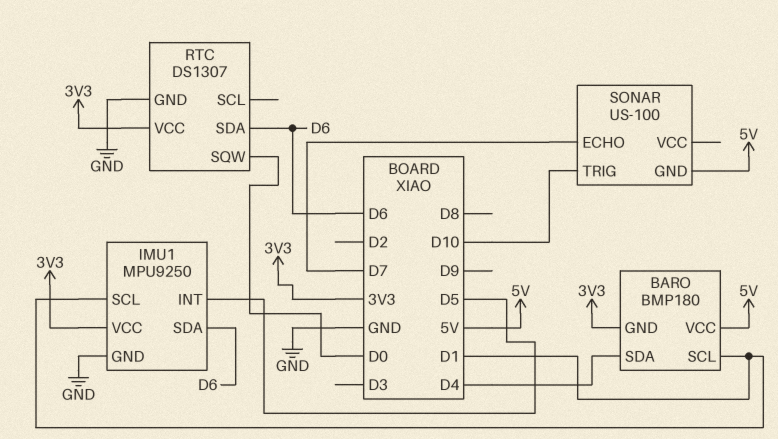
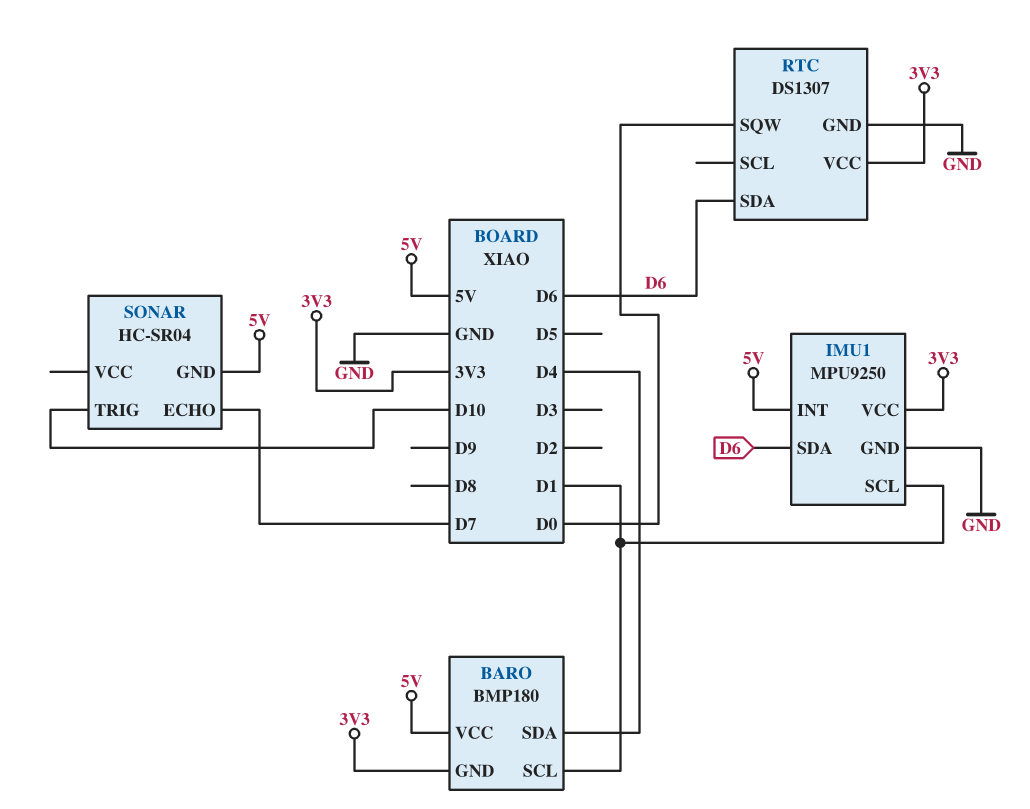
IMU1 pin INT: D5 -> 5V
SONAR: US-100 -> HC-SR04

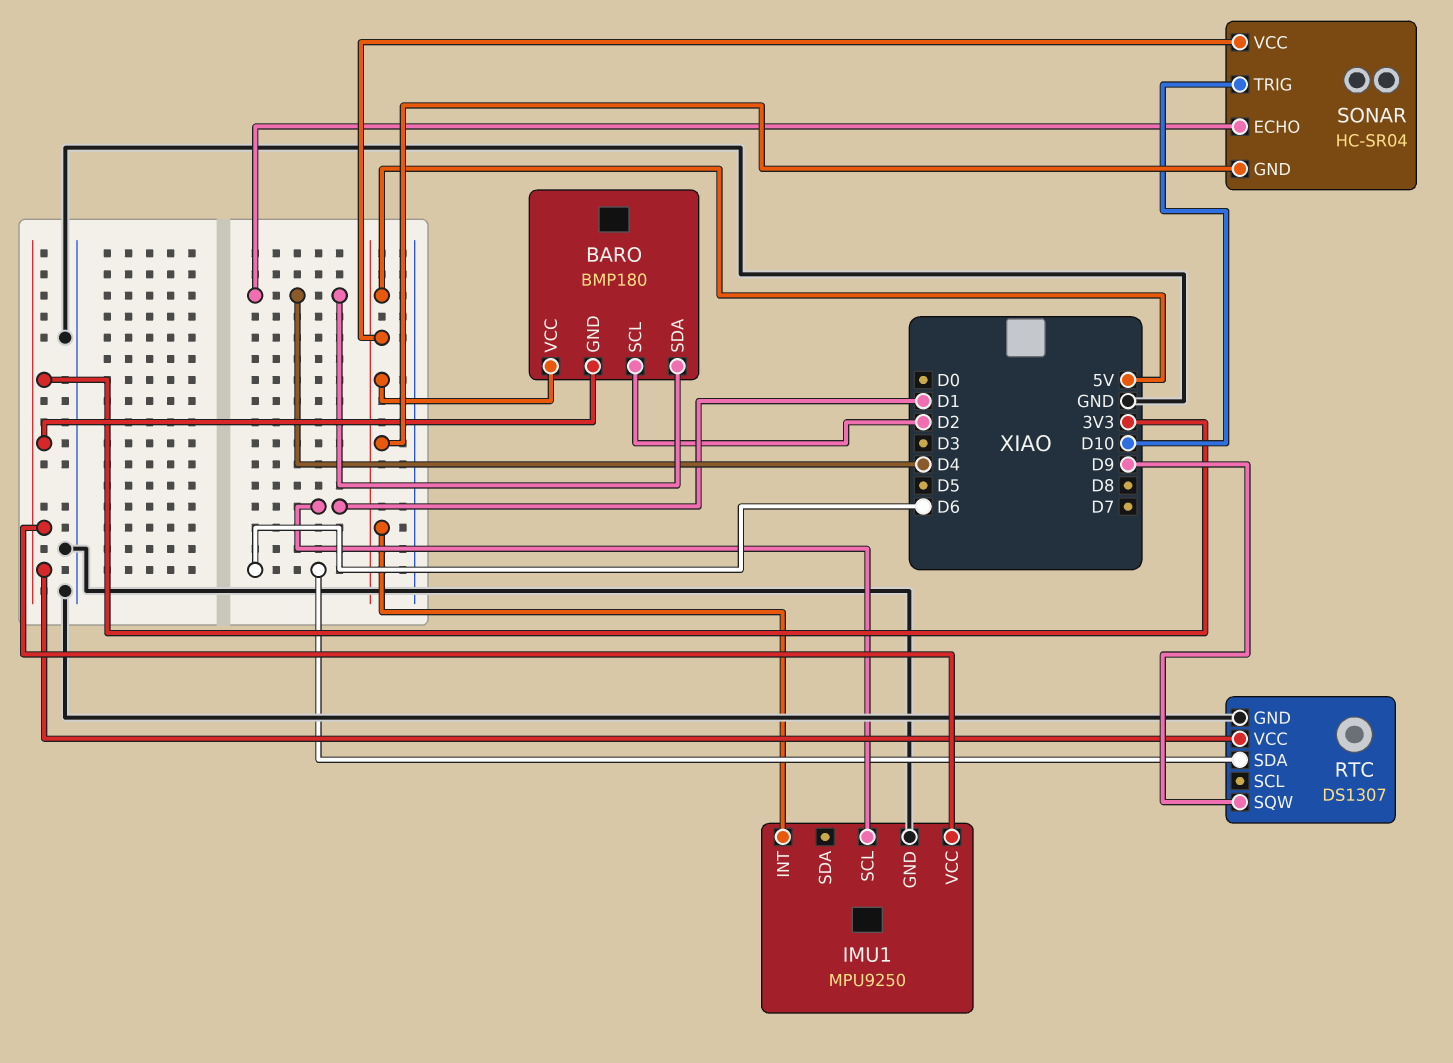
BARO pin SCL: D1 -> D2
IMU1 pin SDA: D6 -> none
RTC pin SQW: D0 -> D9
SONAR pin ECHO: D7 -> D4
SONAR pin VCC: none -> 5V

